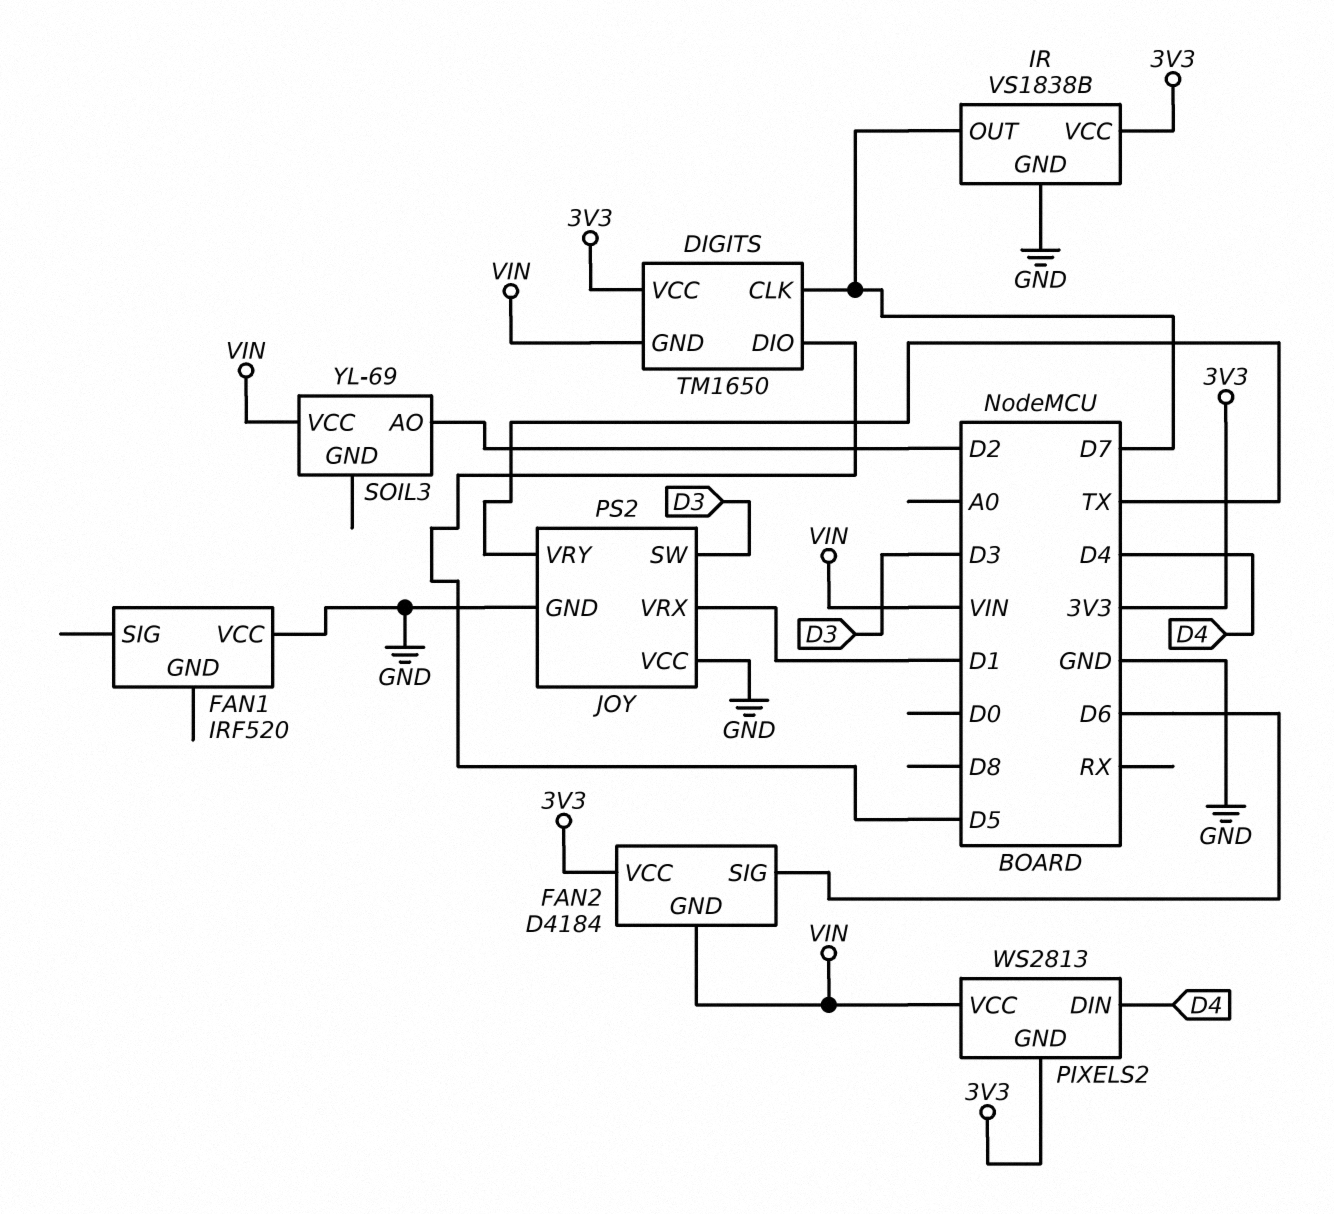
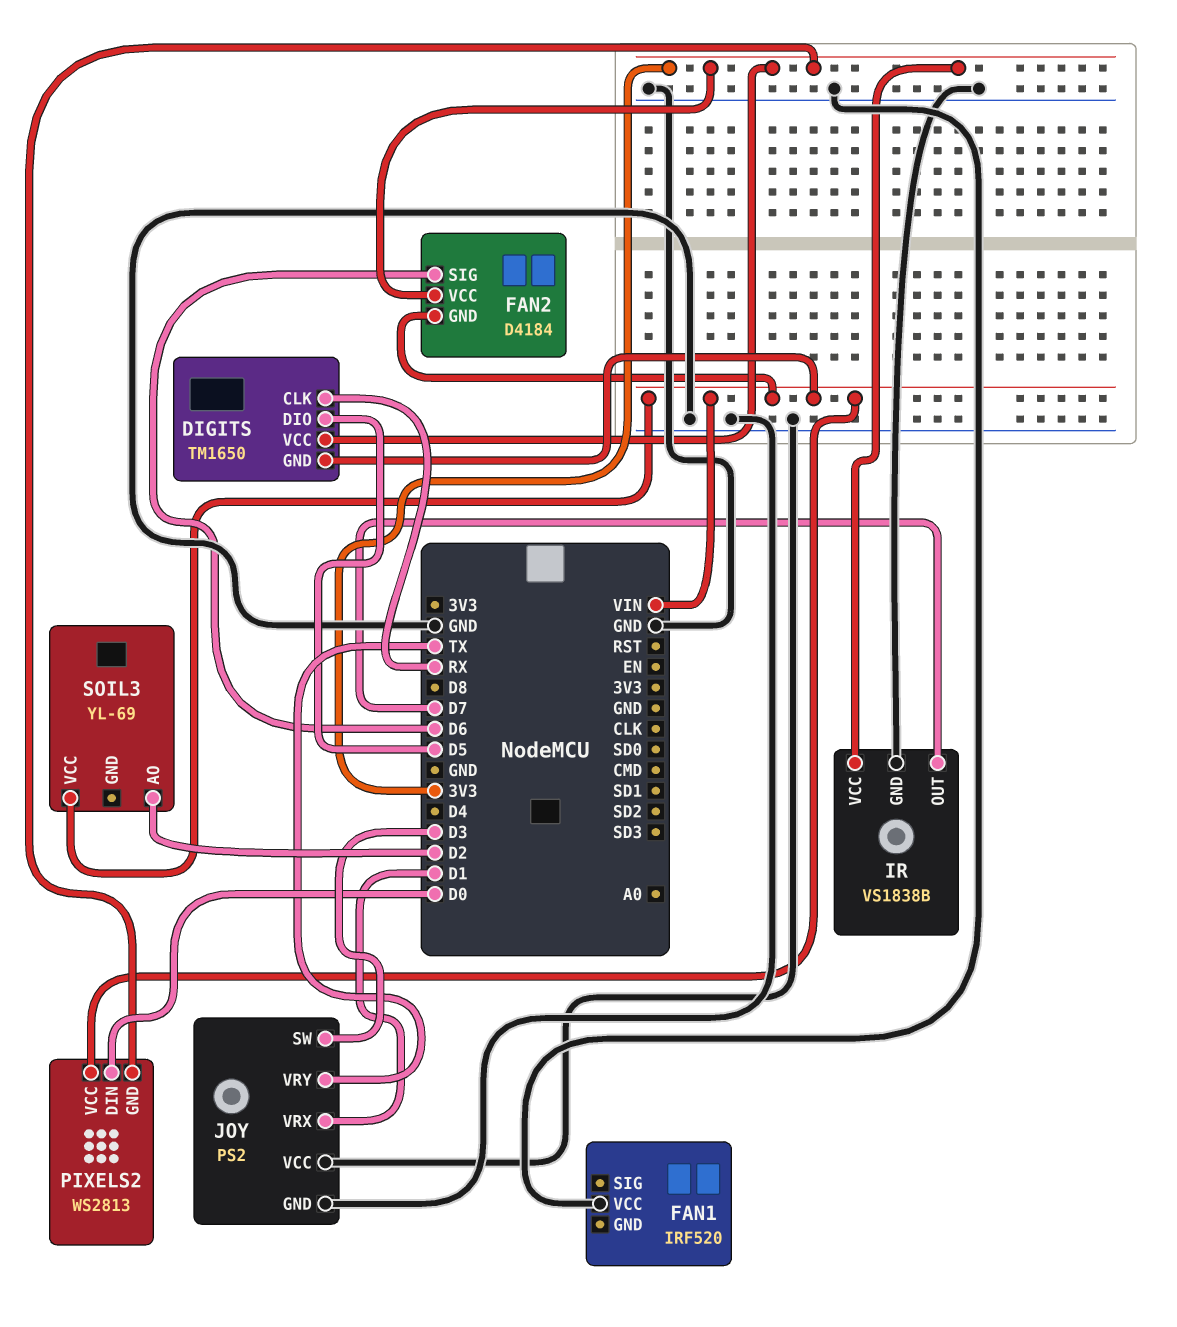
DIGITS pin CLK: D7 -> RX
PIXELS2 pin DIN: D4 -> D0

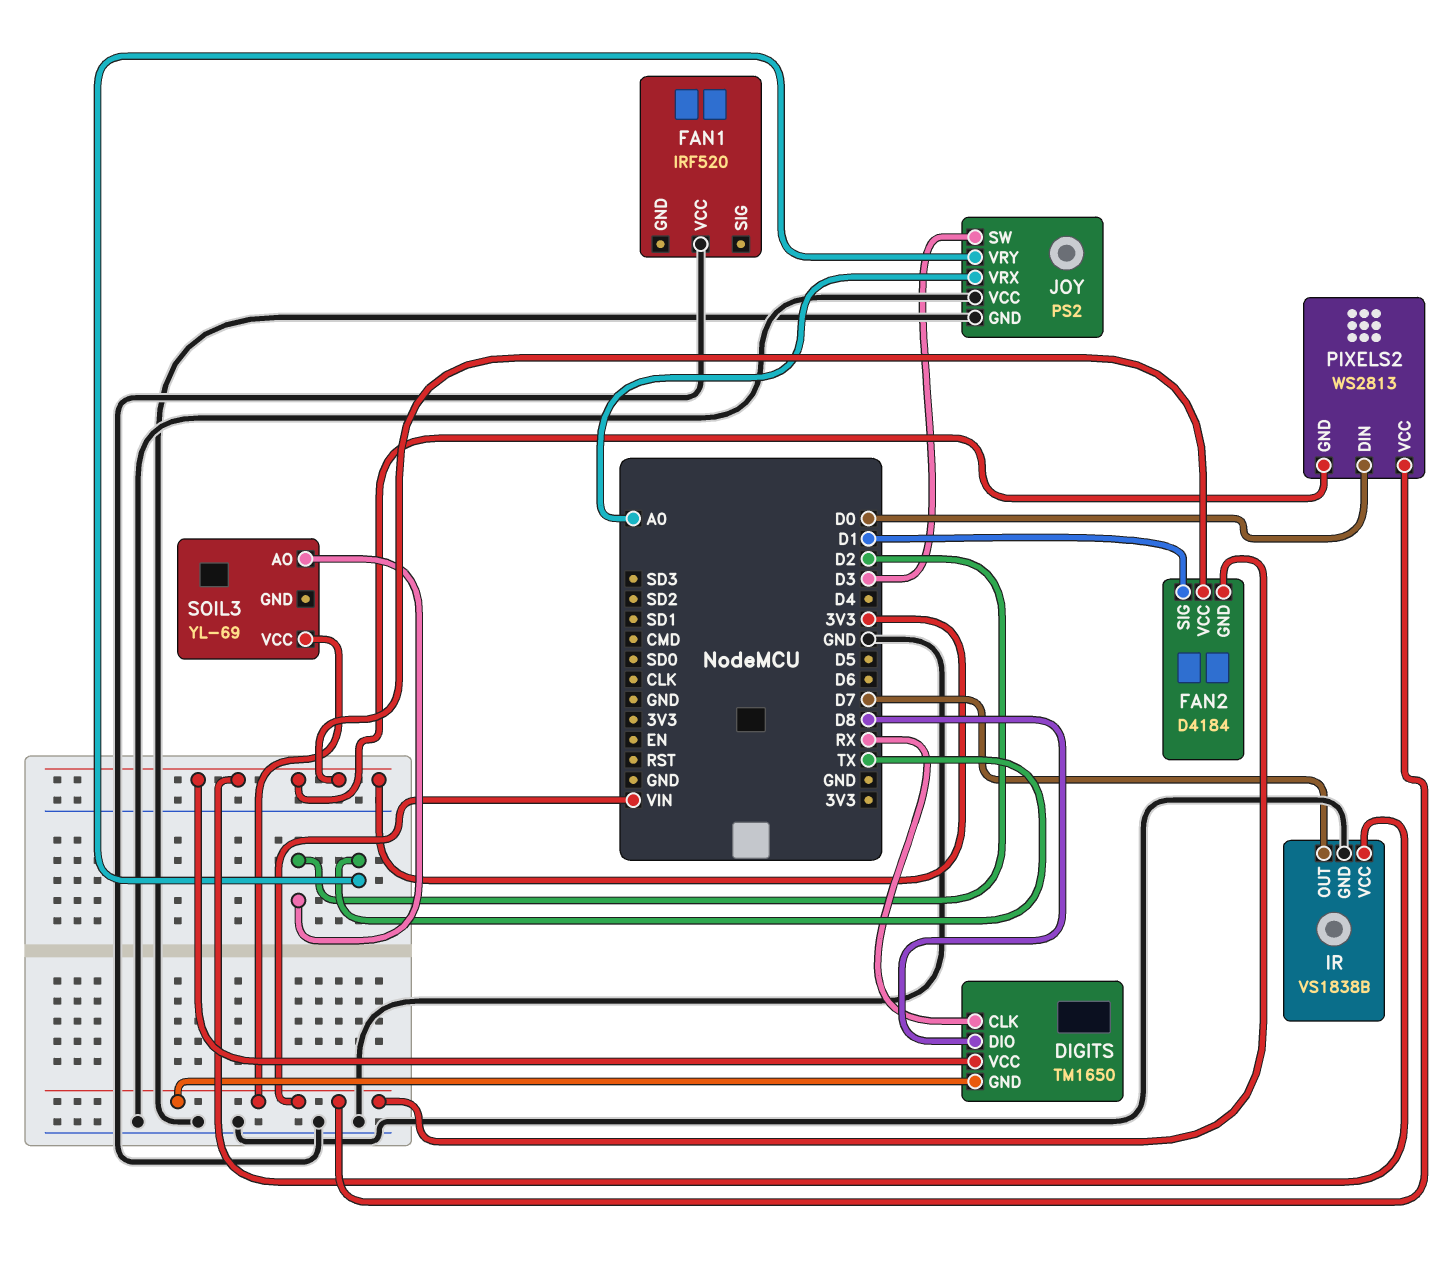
DIGITS pin DIO: D5 -> D8
FAN2 pin SIG: D6 -> D1
JOY pin VRX: D1 -> A0

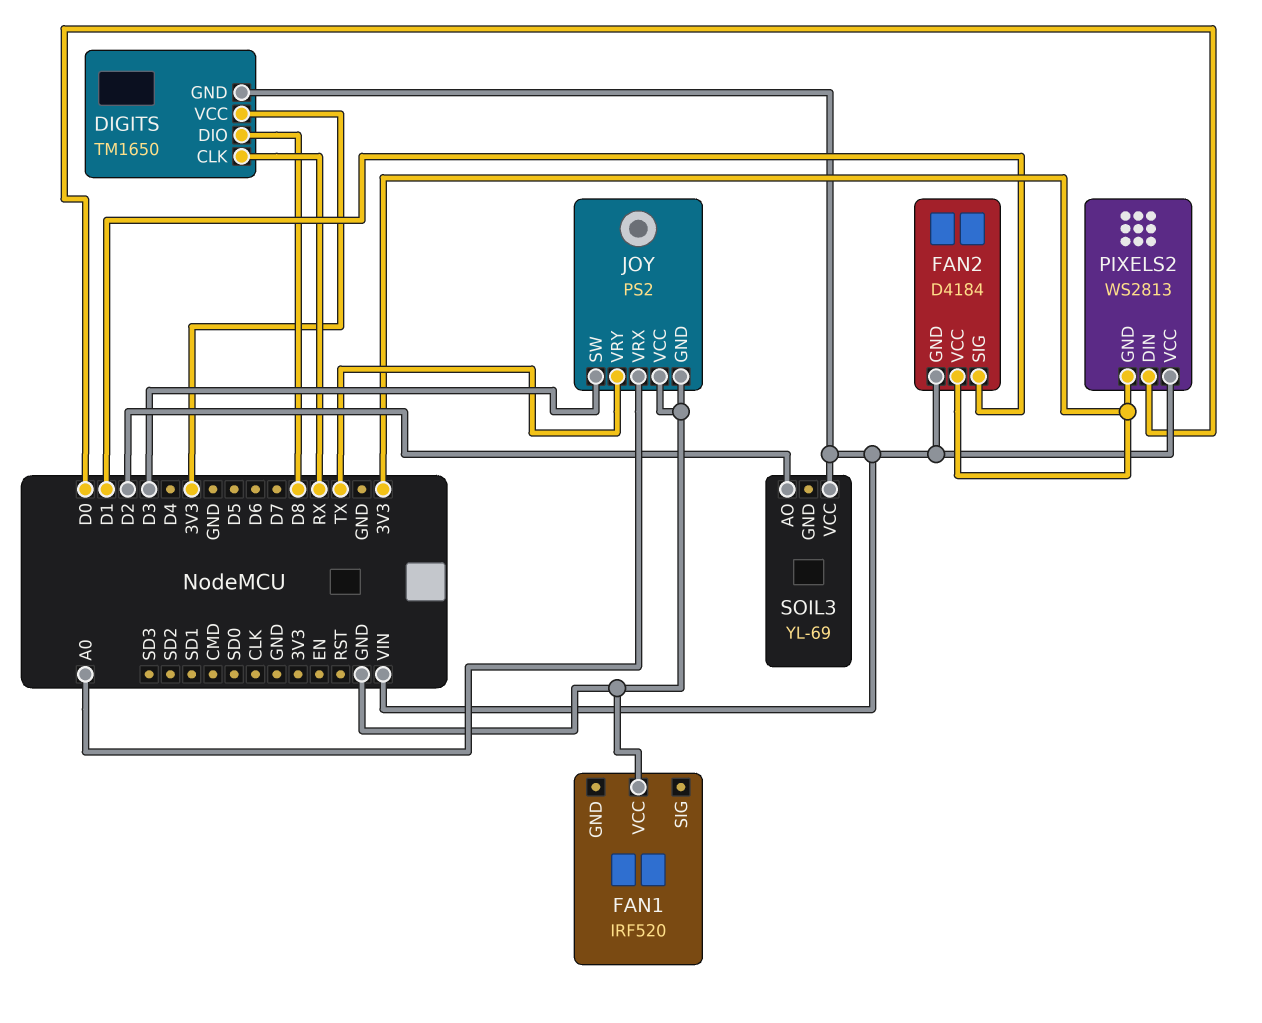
IR: VS1838B -> none
IR pin GND: GND -> none
IR pin OUT: D7 -> none
IR pin VCC: 3V3 -> none

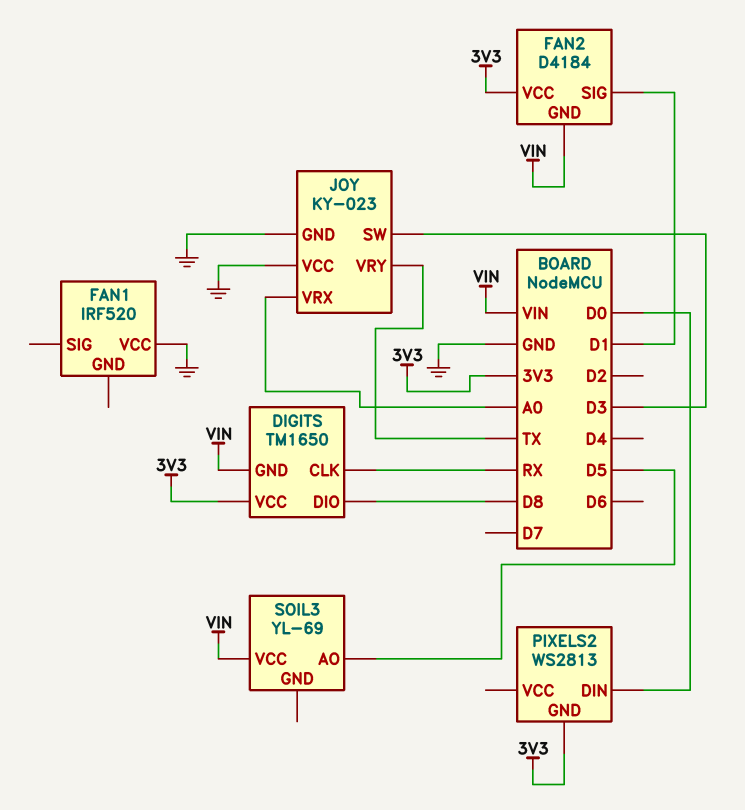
JOY: PS2 -> KY-023
PIXELS2 pin VCC: VIN -> none
SOIL3 pin AO: D2 -> D5

